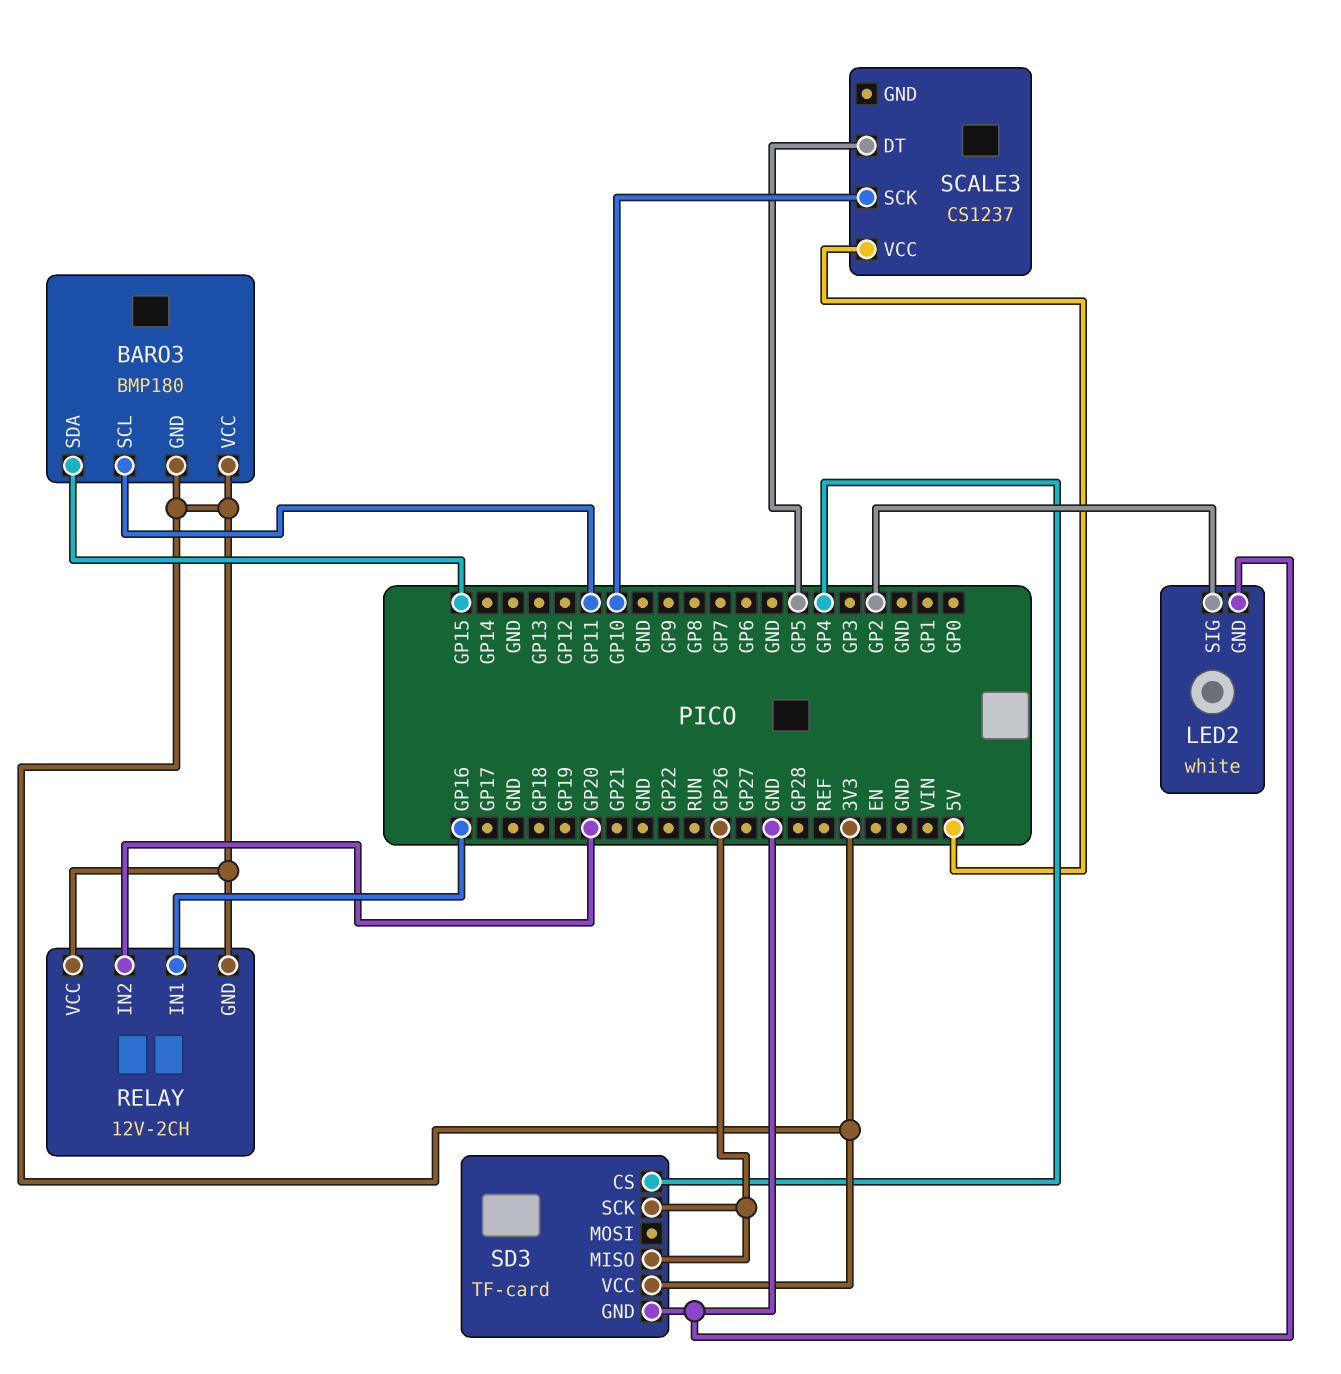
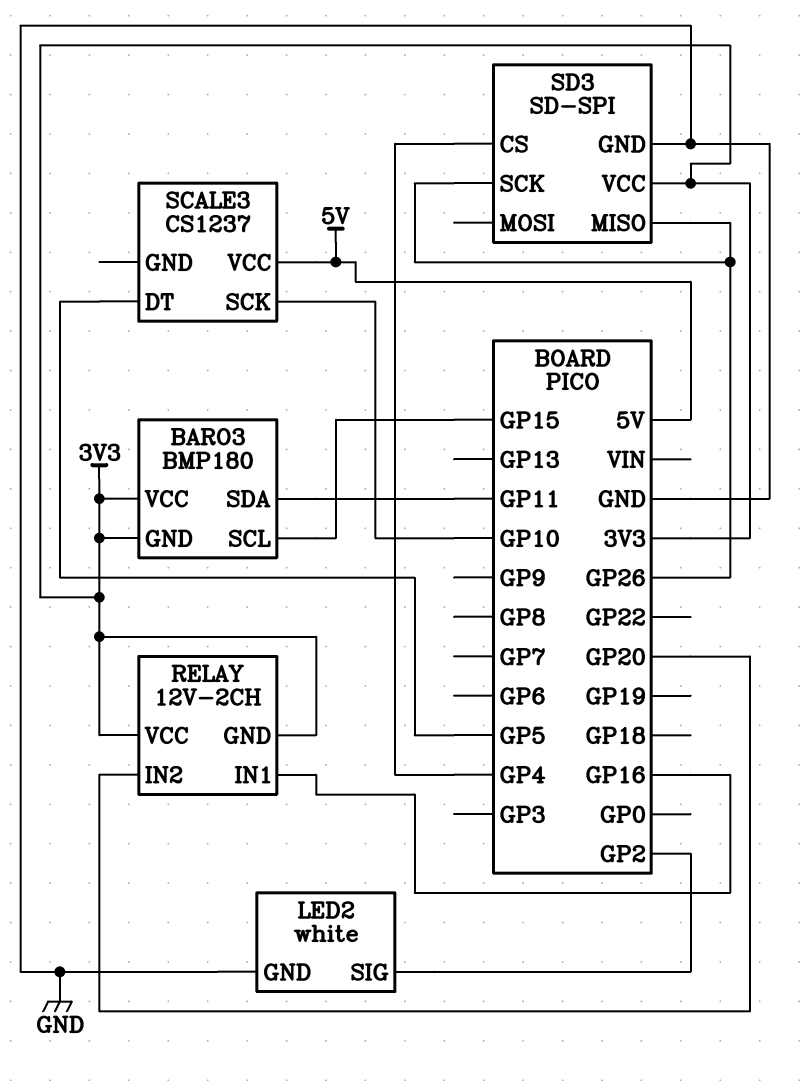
BARO3 pin SCL: GP11 -> GP15
BARO3 pin SDA: GP15 -> GP11
SD3: TF-card -> SD-SPI

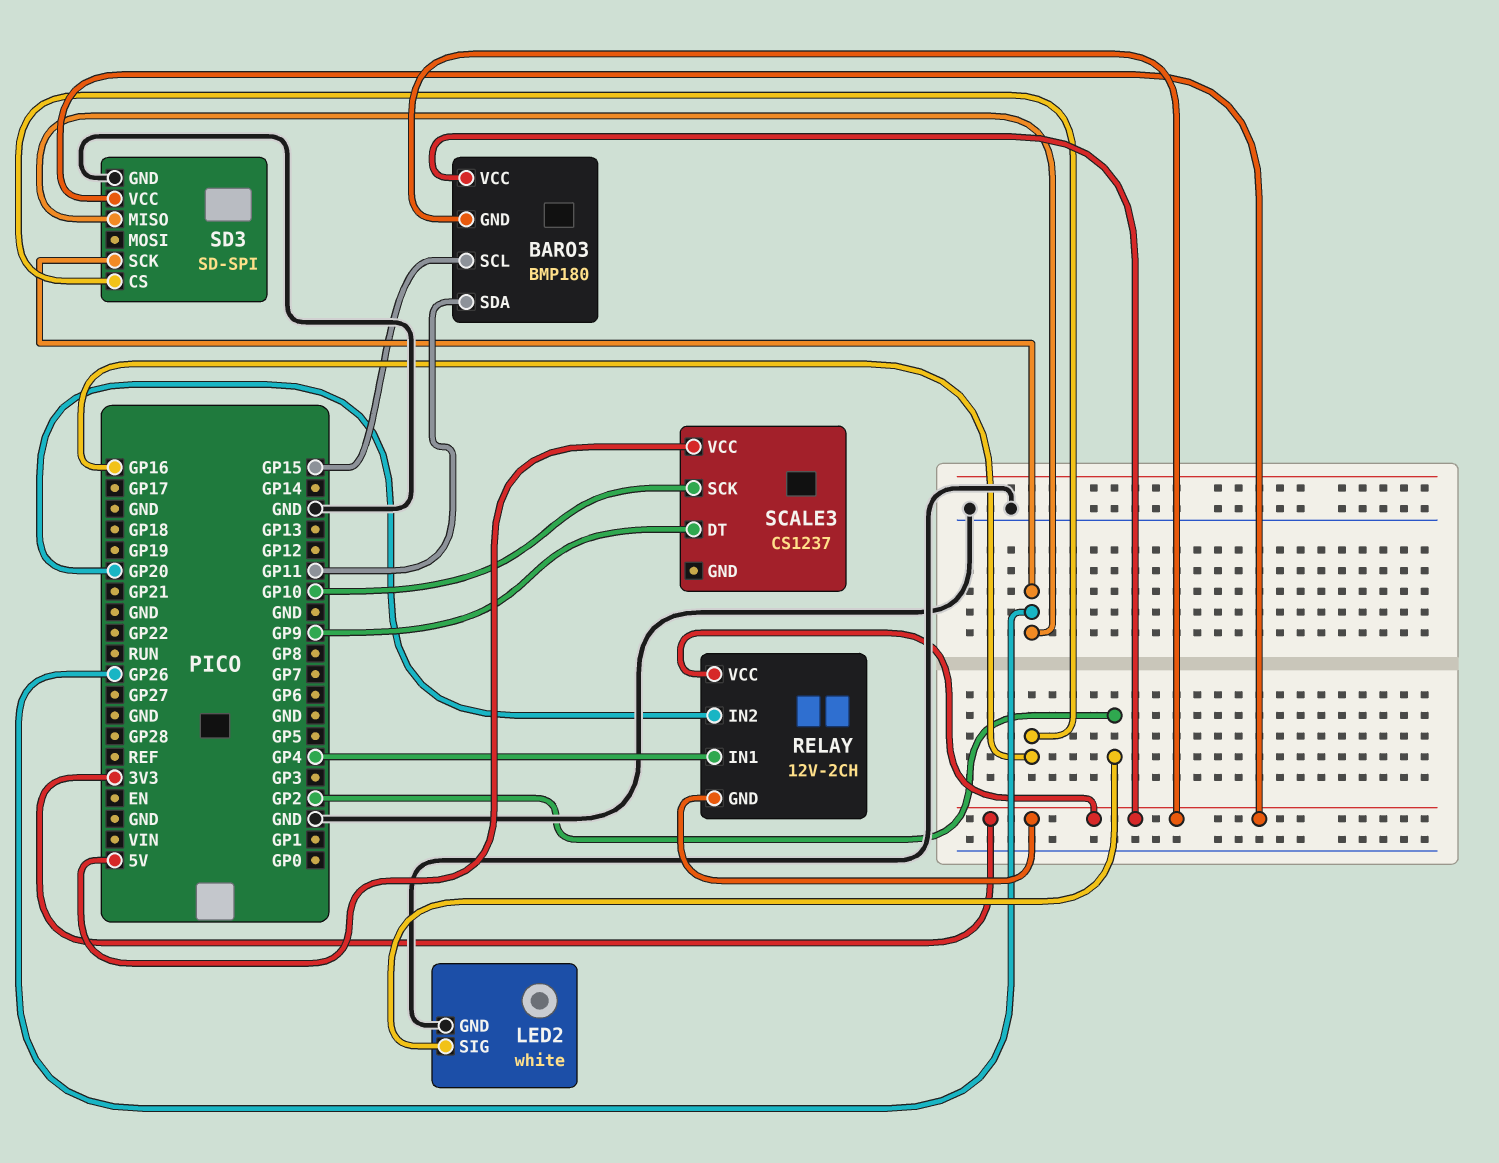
RELAY pin IN1: GP16 -> GP4
SCALE3 pin DT: GP5 -> GP9
SD3 pin CS: GP4 -> GP16

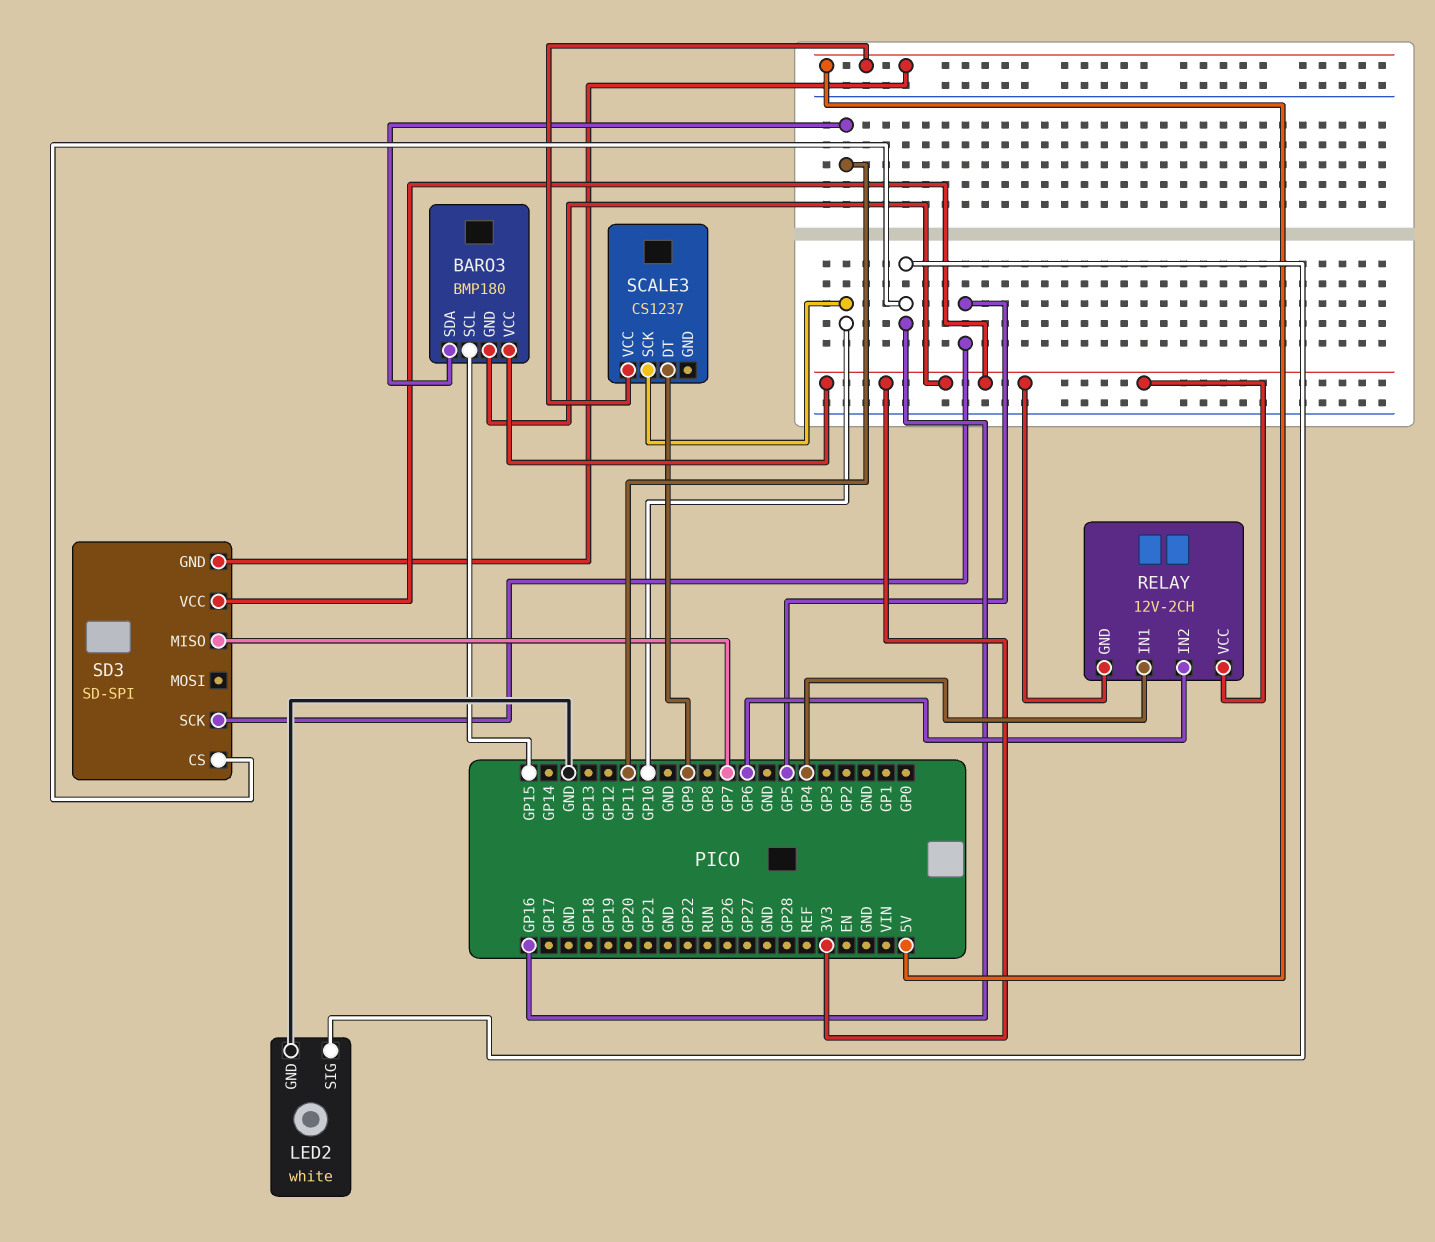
LED2 pin SIG: GP2 -> GP16
RELAY pin IN2: GP20 -> GP6
SD3 pin GND: GND -> 5V
SD3 pin MISO: GP26 -> GP7
SD3 pin SCK: GP26 -> GP5

